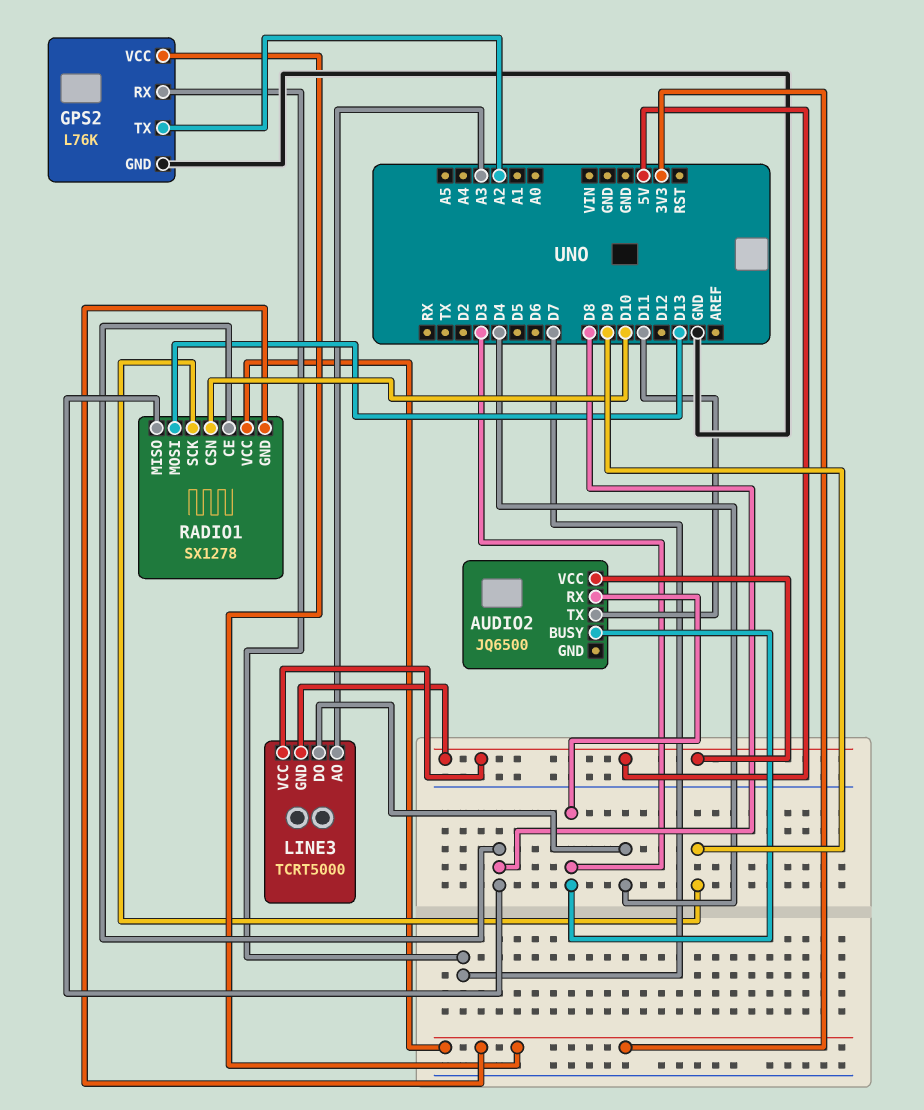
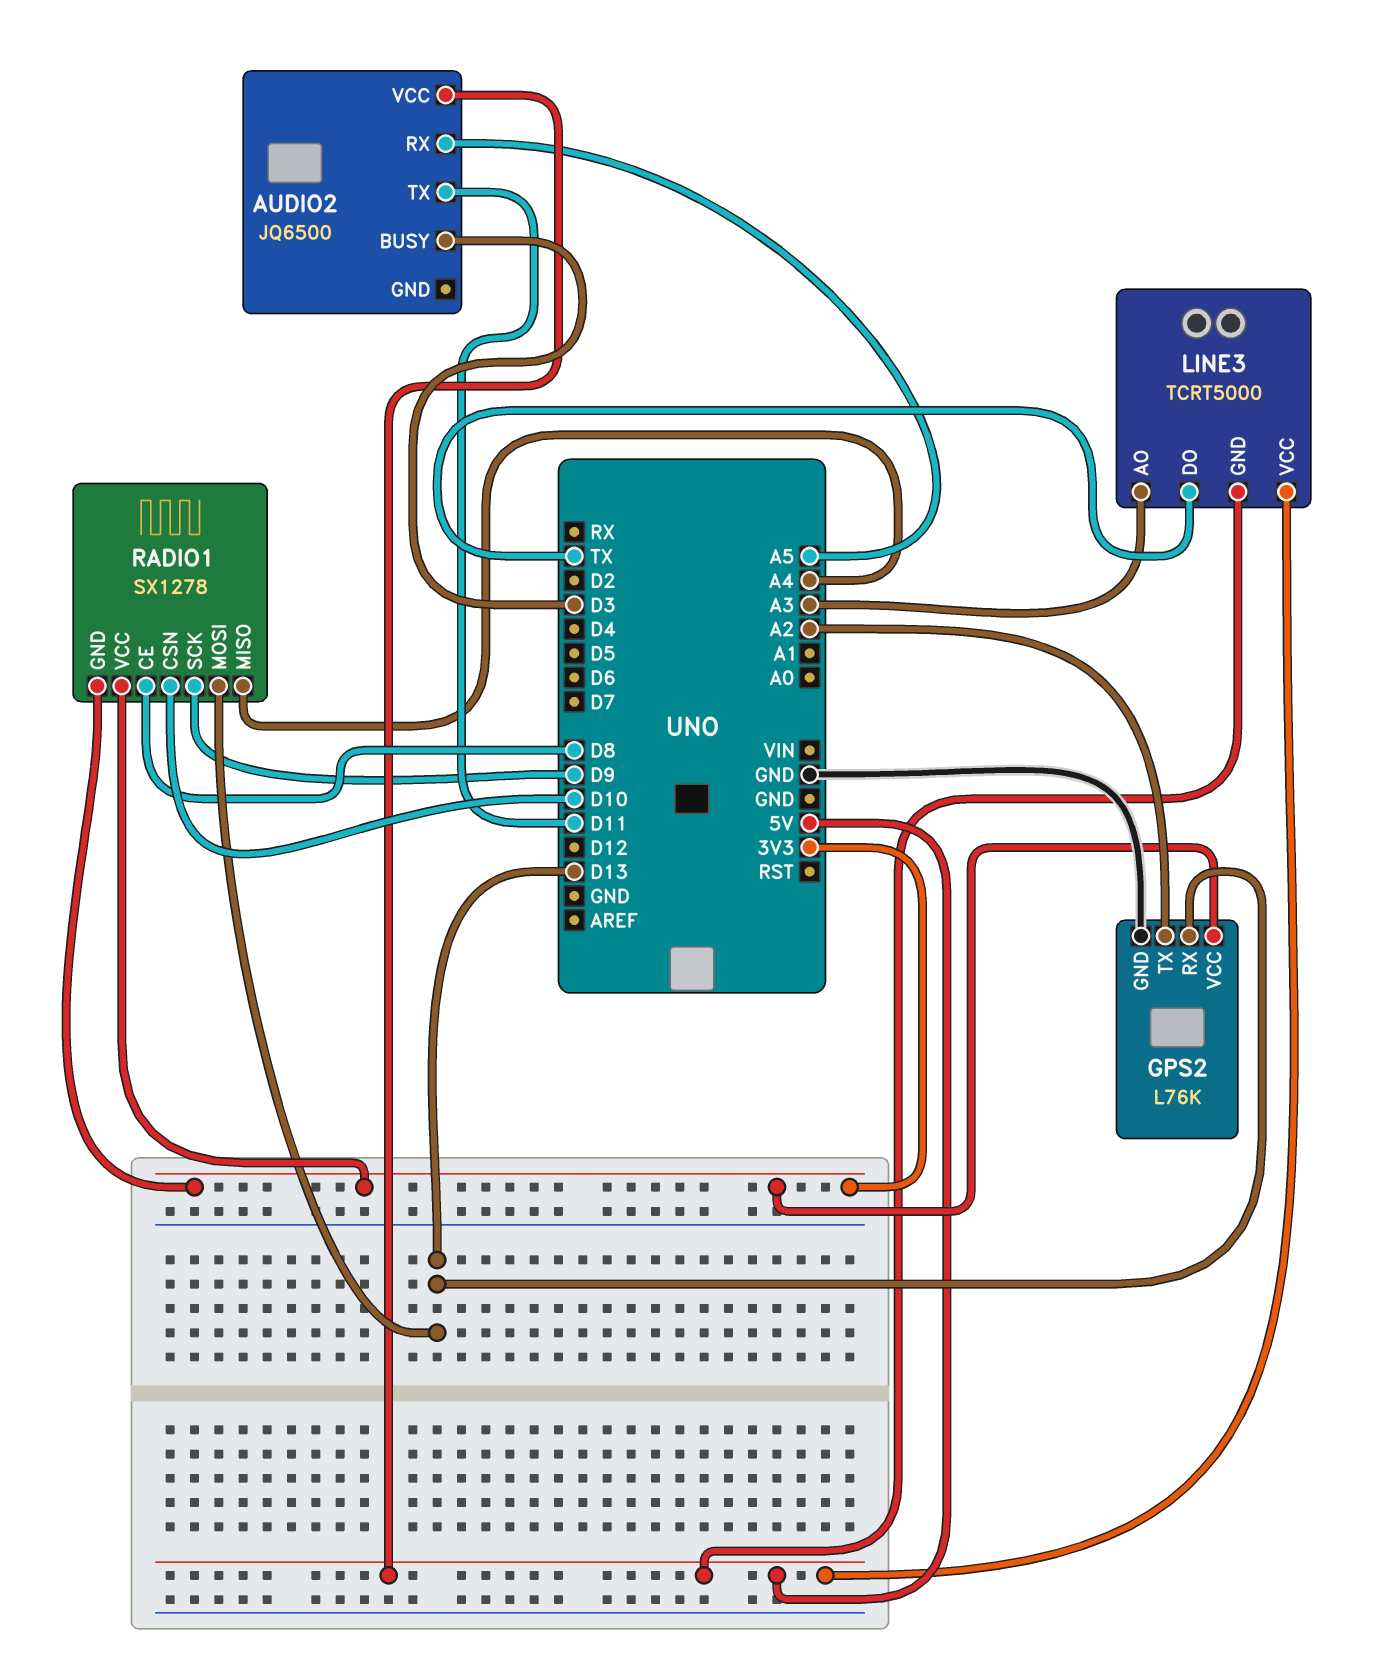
AUDIO2 pin RX: D3 -> A5
GPS2 pin RX: D7 -> D13
LINE3 pin DO: D4 -> TX
RADIO1 pin MISO: D8 -> A4

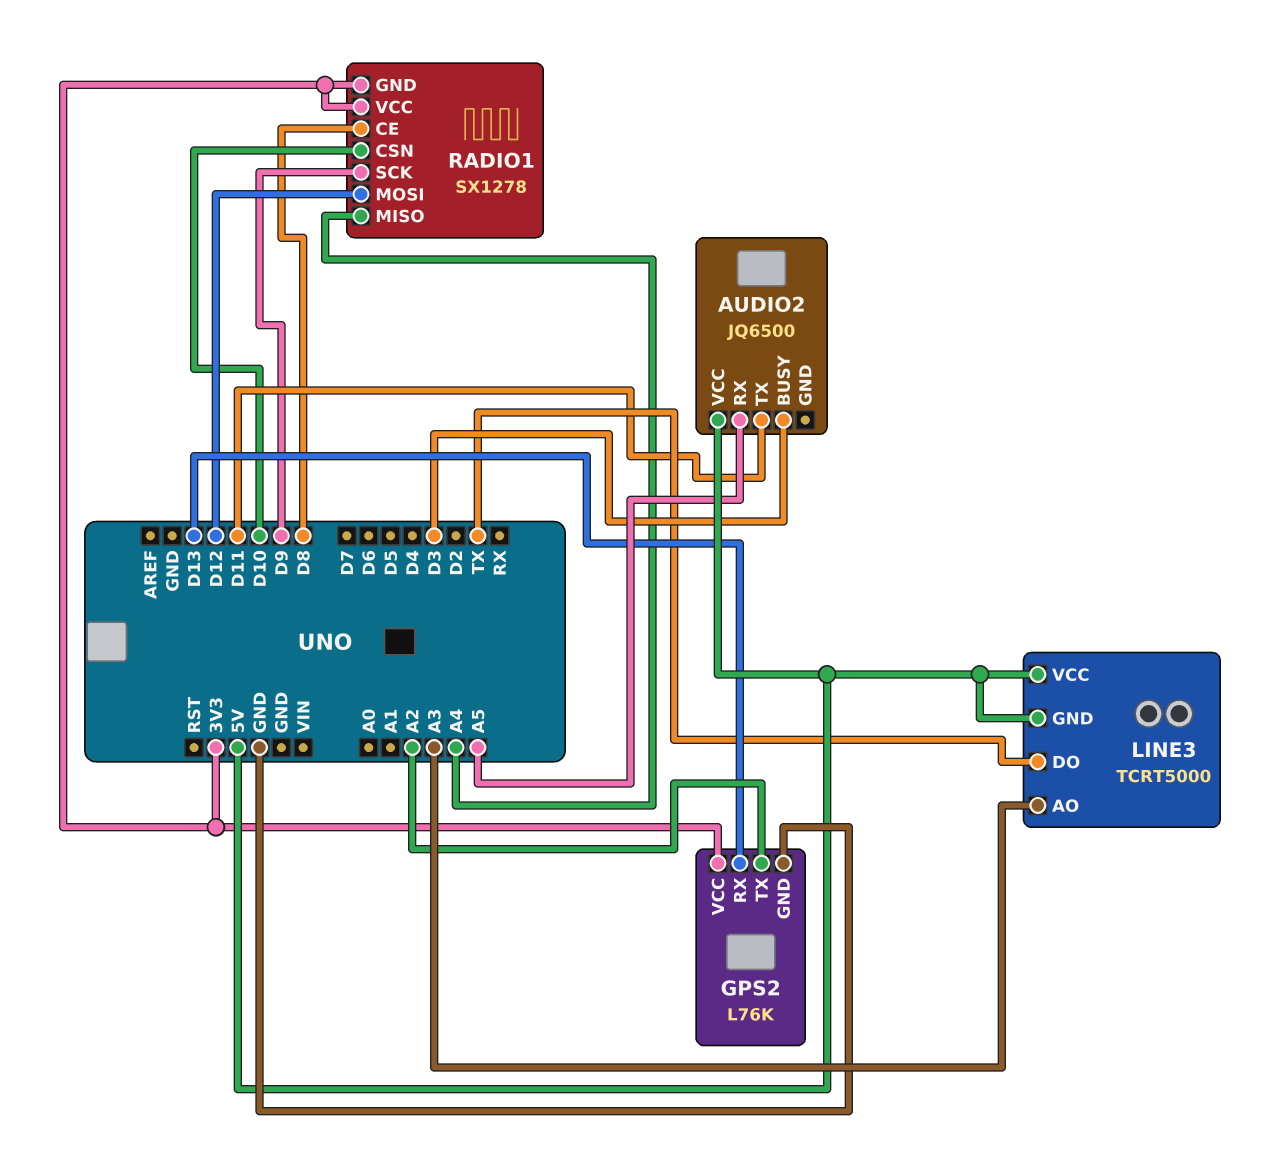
RADIO1 pin MOSI: D13 -> D12

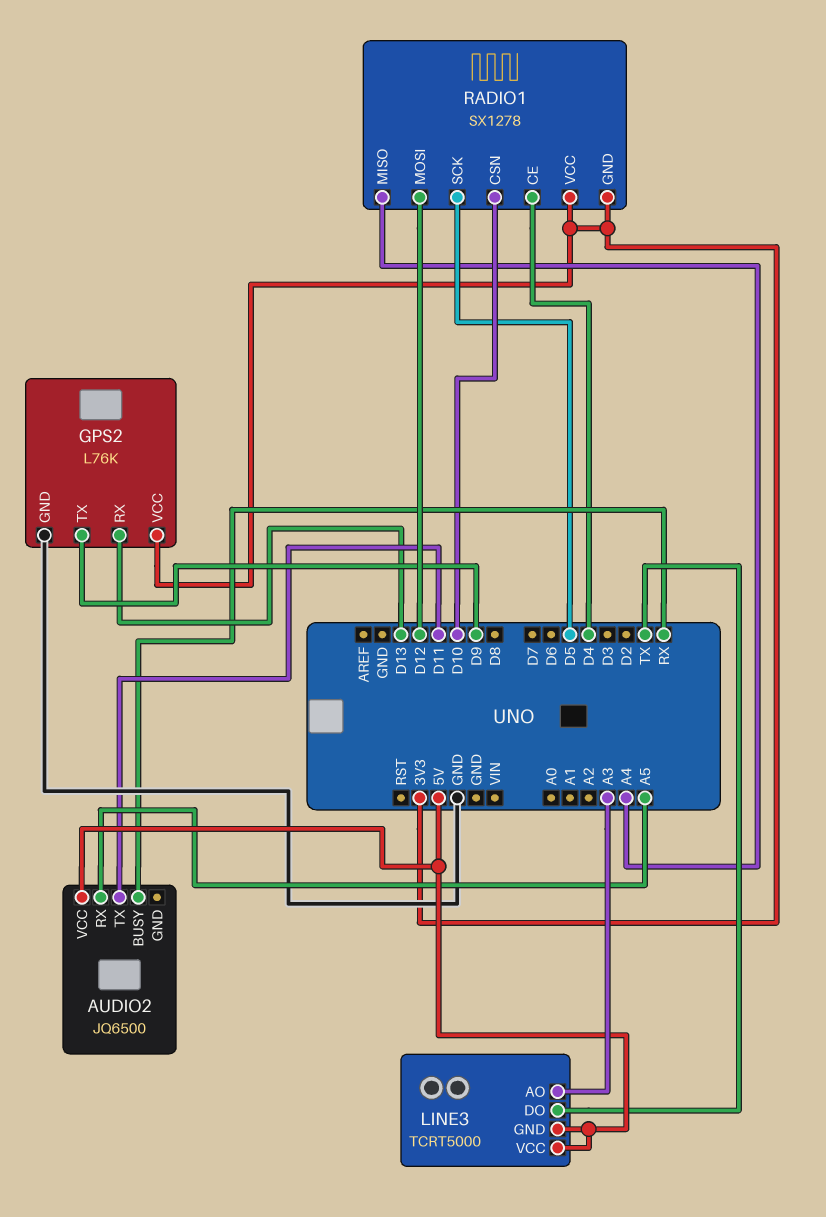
AUDIO2 pin BUSY: D3 -> RX
GPS2 pin TX: A2 -> D9
RADIO1 pin CE: D8 -> D4
RADIO1 pin SCK: D9 -> D5

